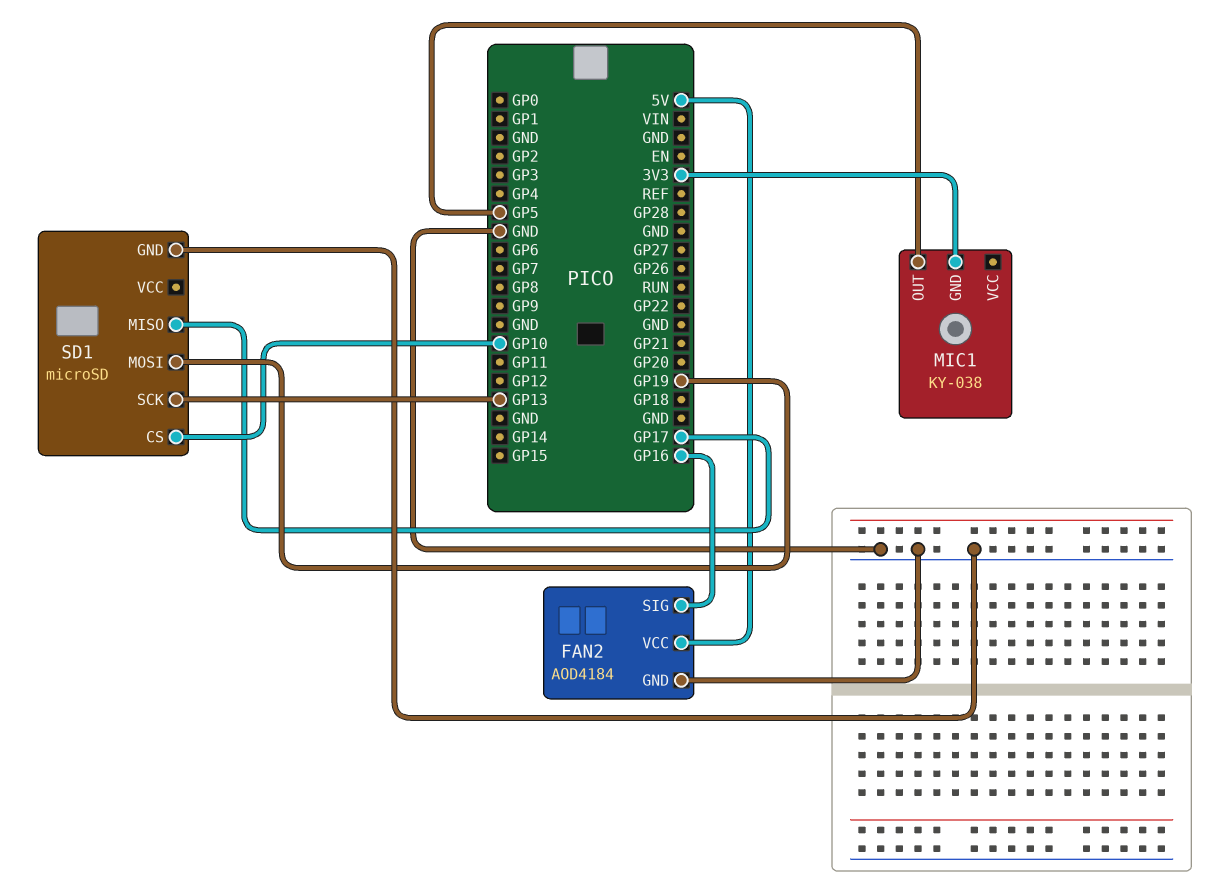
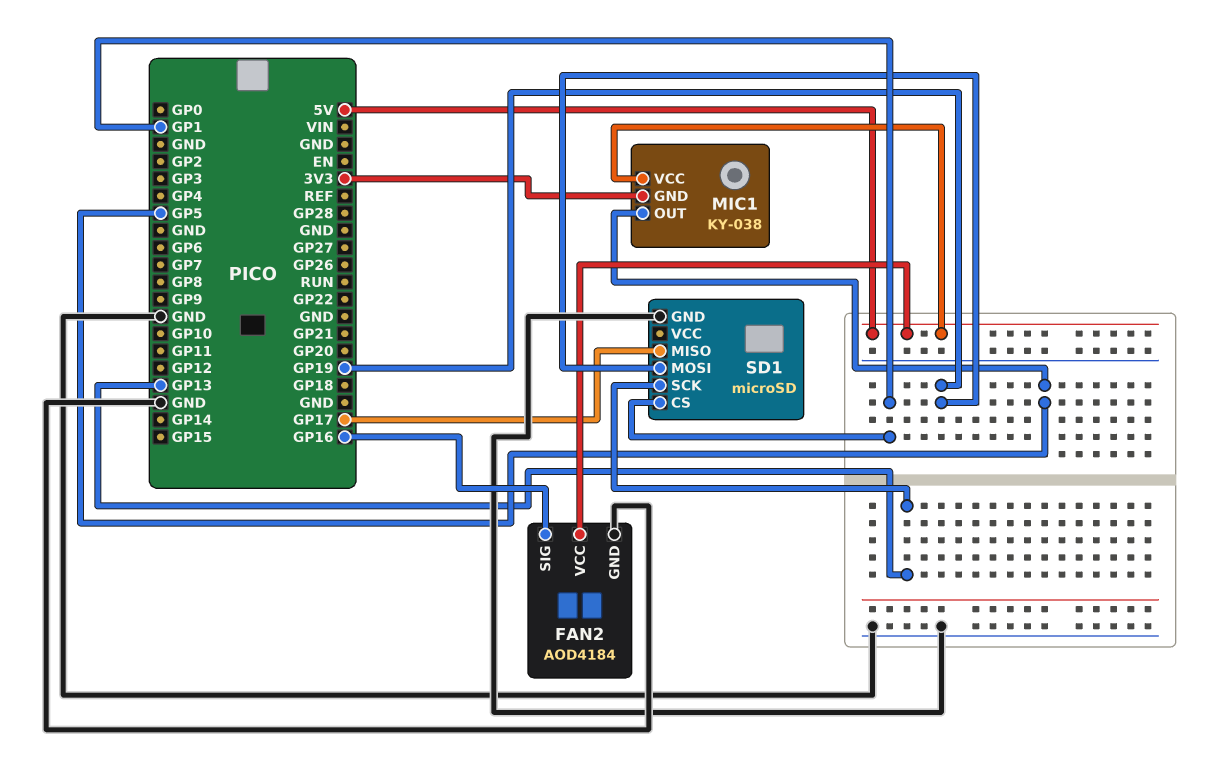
MIC1 pin VCC: none -> 5V
SD1 pin CS: GP10 -> GP1

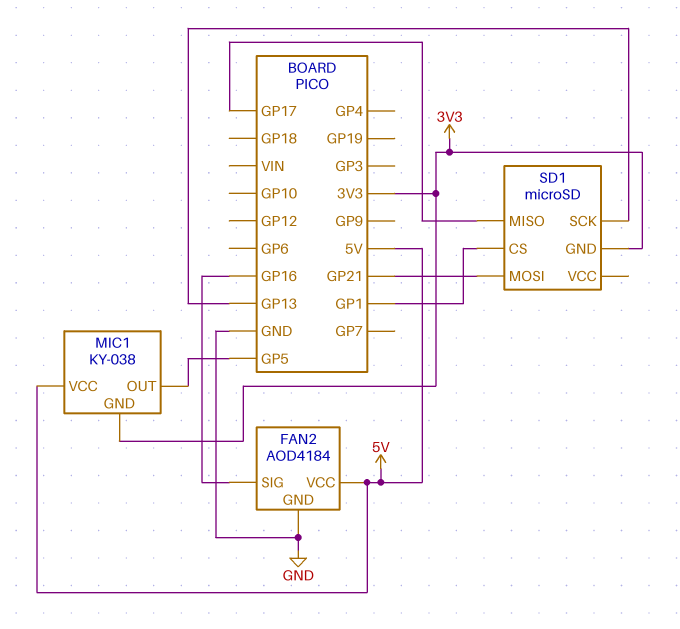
SD1 pin GND: GND -> 3V3
SD1 pin MOSI: GP19 -> GP21

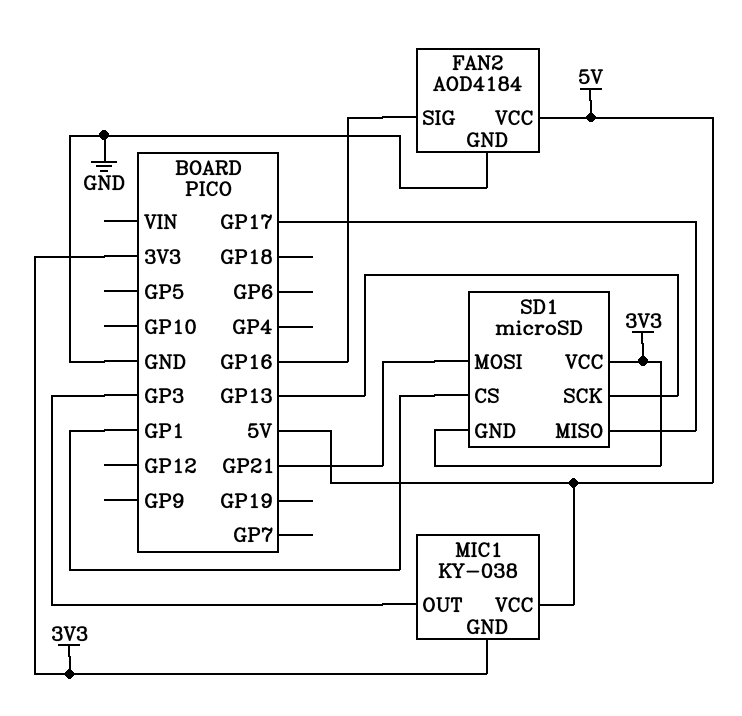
MIC1 pin OUT: GP5 -> GP3
SD1 pin VCC: none -> 3V3

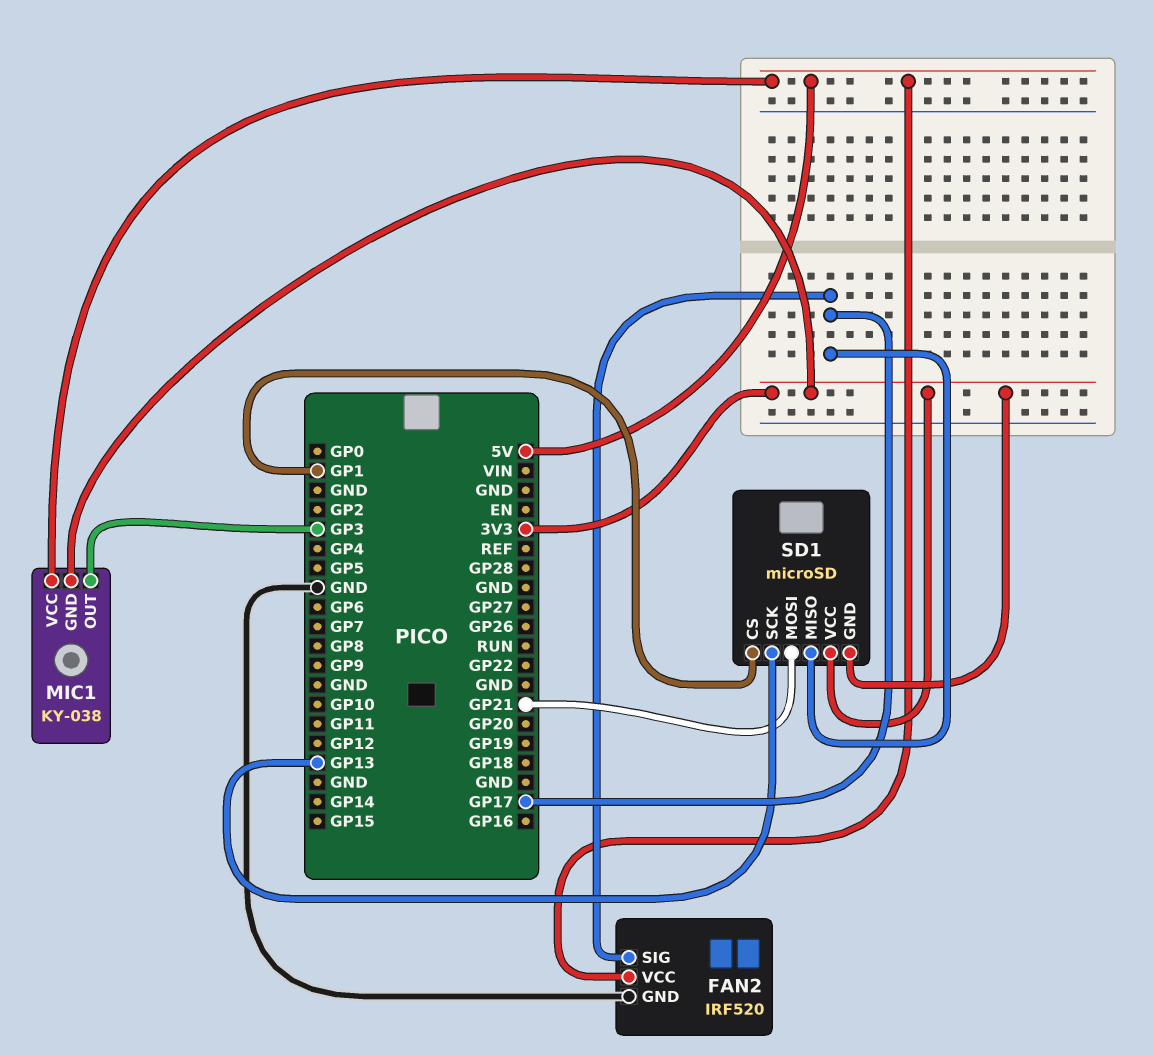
FAN2: AOD4184 -> IRF520
FAN2 pin SIG: GP16 -> GP17

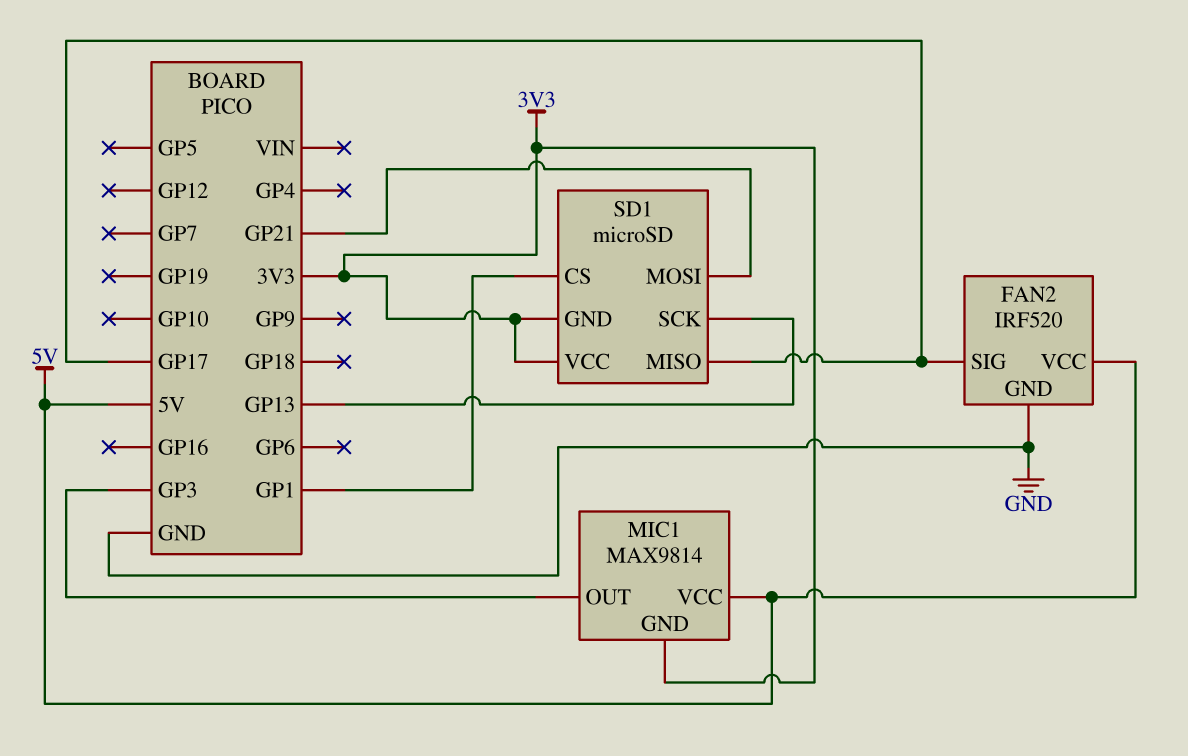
MIC1: KY-038 -> MAX9814

